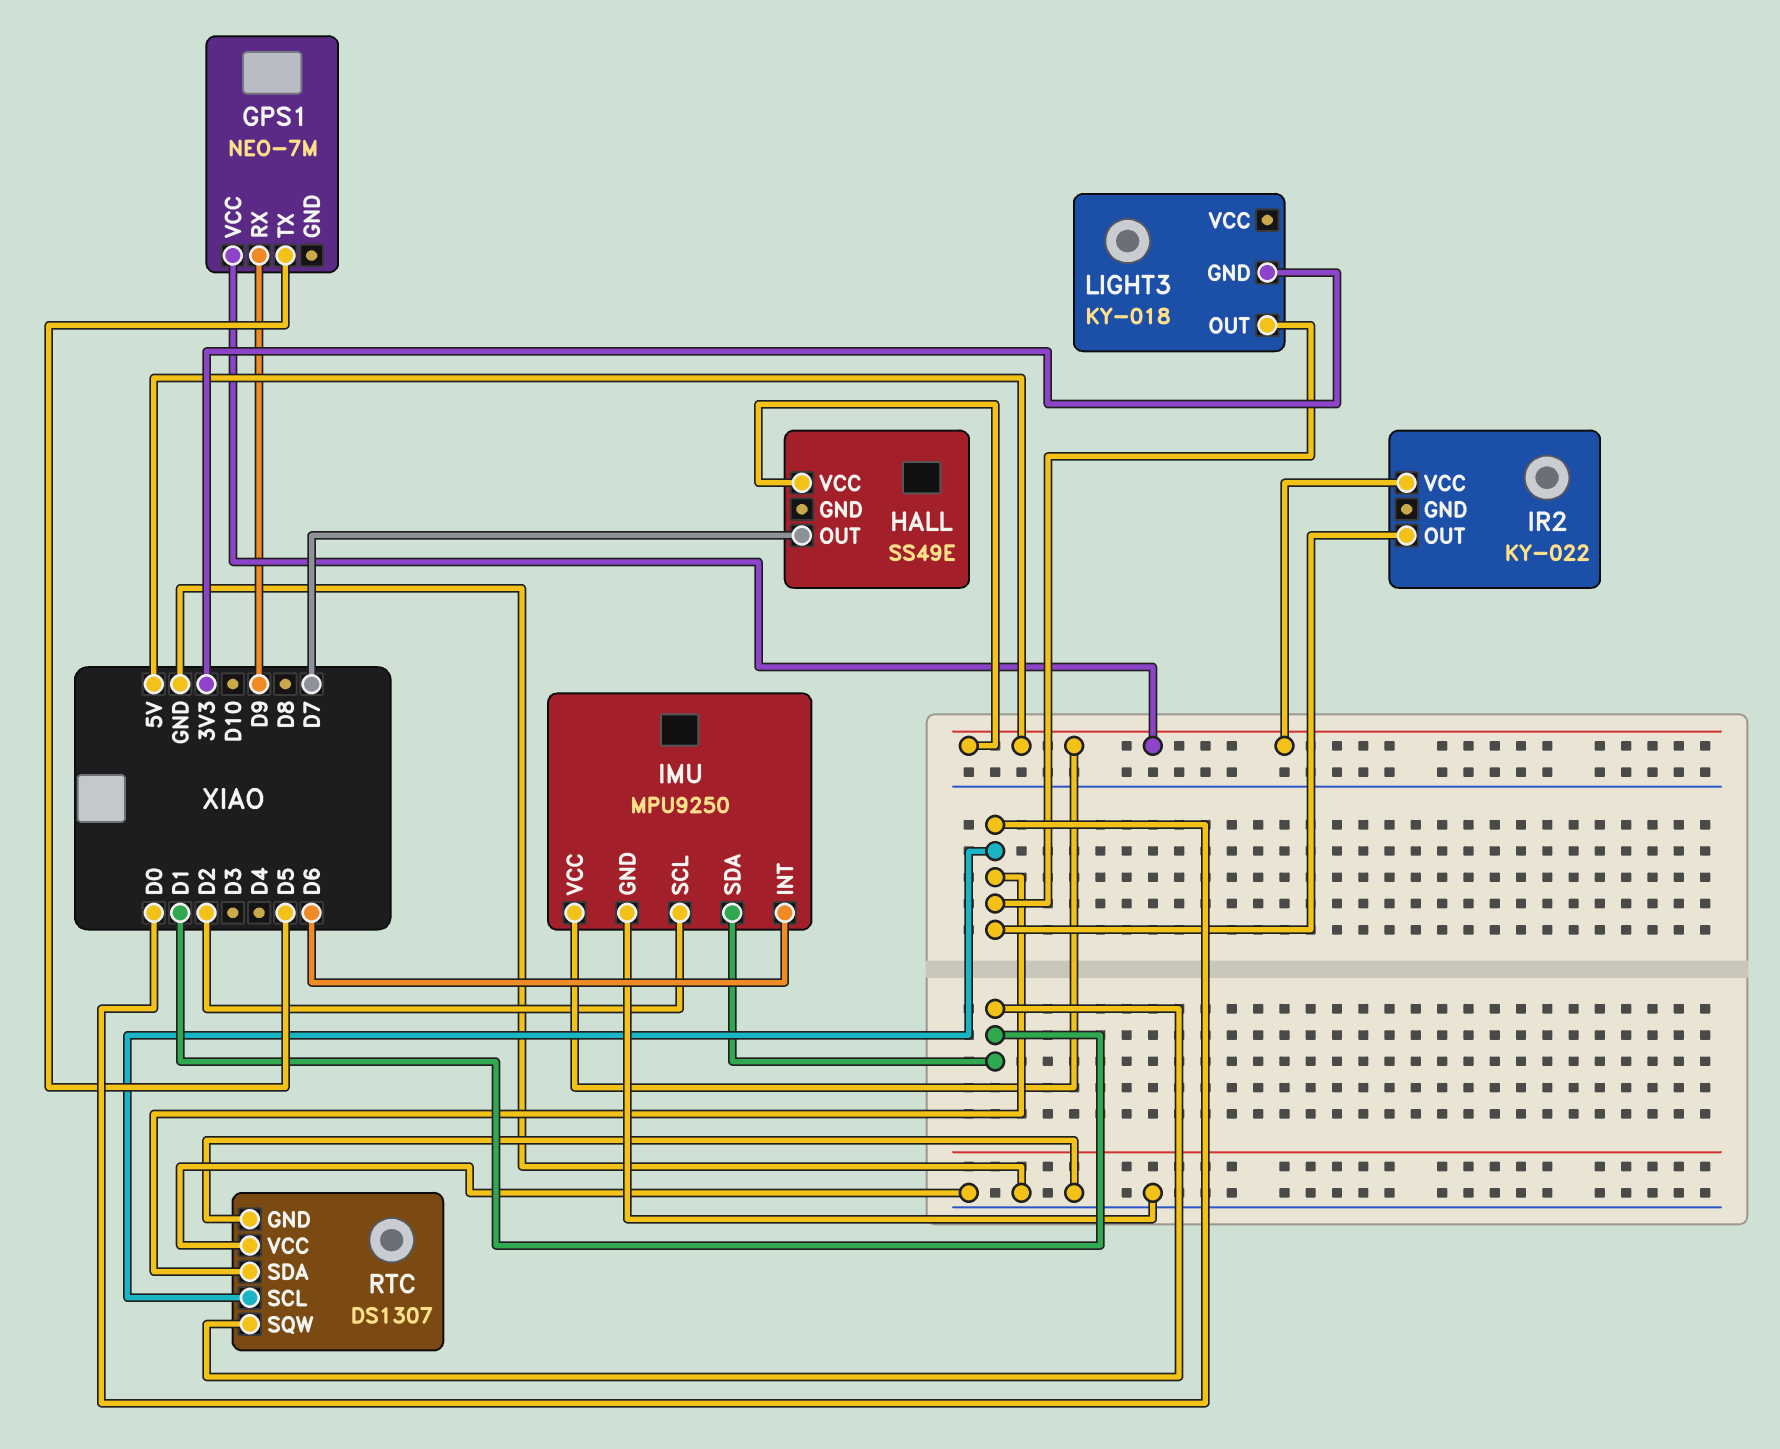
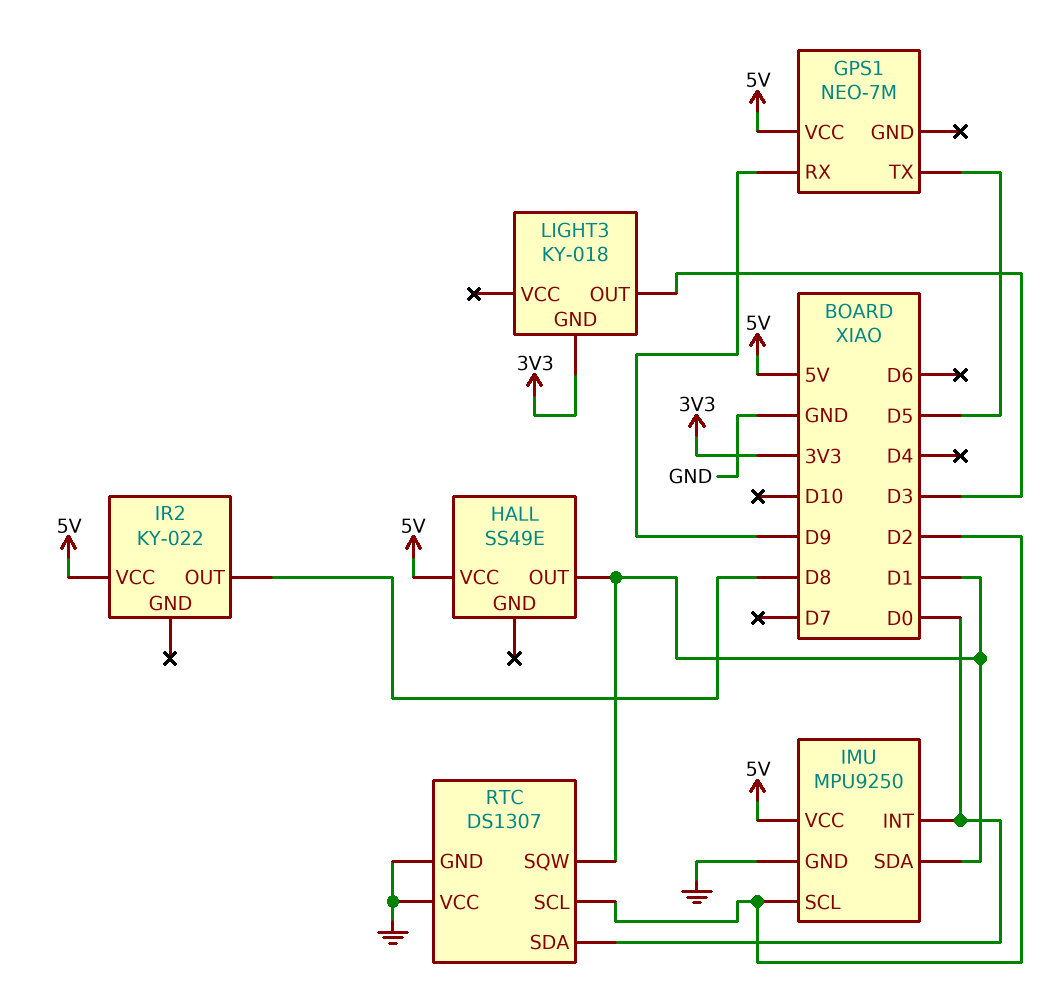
HALL pin OUT: D7 -> D1
IMU pin INT: D6 -> D0
IR2 pin OUT: D0 -> D8
LIGHT3 pin OUT: D0 -> D3
RTC pin SCL: D0 -> D2

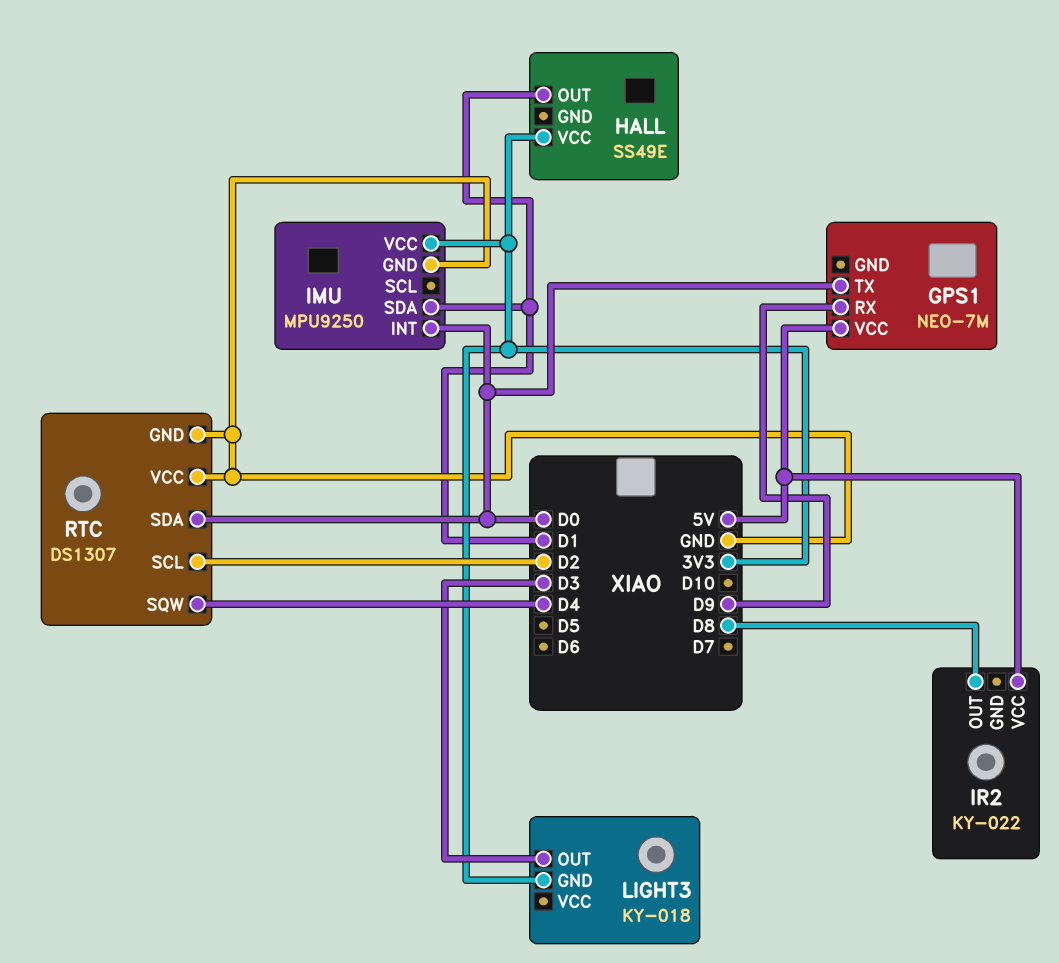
GPS1 pin TX: D5 -> D0
HALL pin VCC: 5V -> 3V3
IMU pin SCL: D2 -> none
IMU pin VCC: 5V -> 3V3
RTC pin SQW: D1 -> D4

